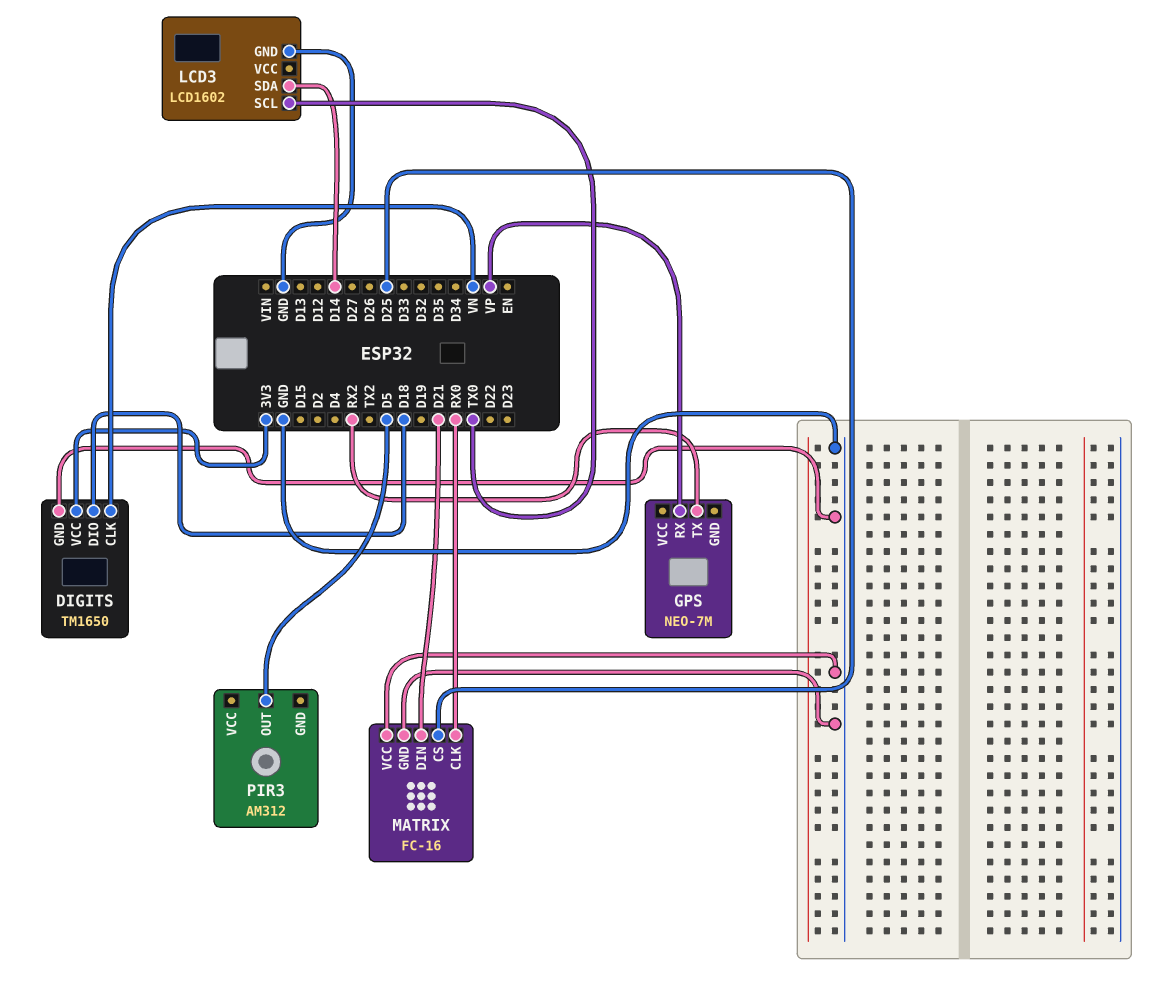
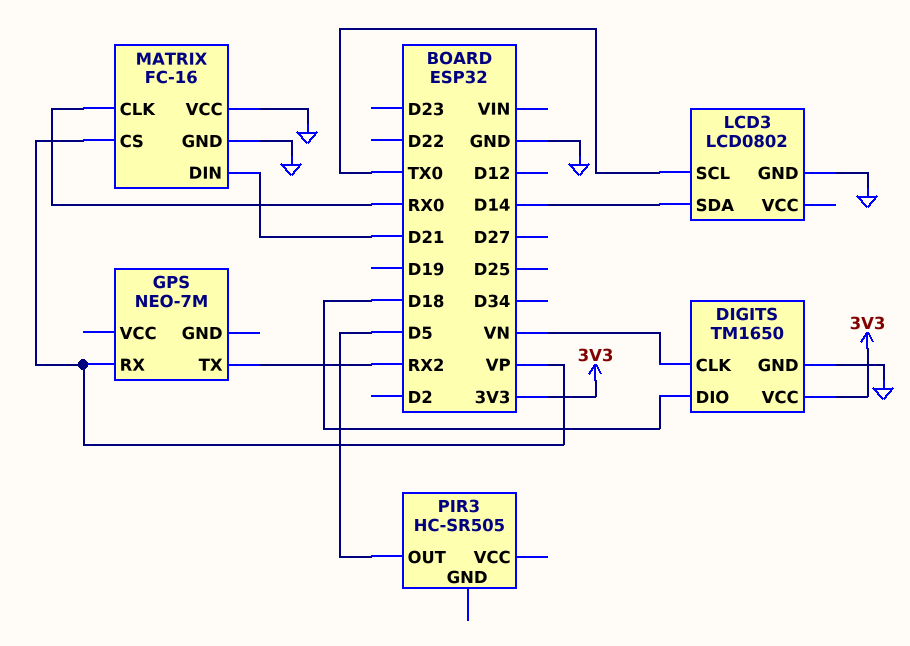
LCD3: LCD1602 -> LCD0802
MATRIX pin CS: D25 -> VP
PIR3: AM312 -> HC-SR505

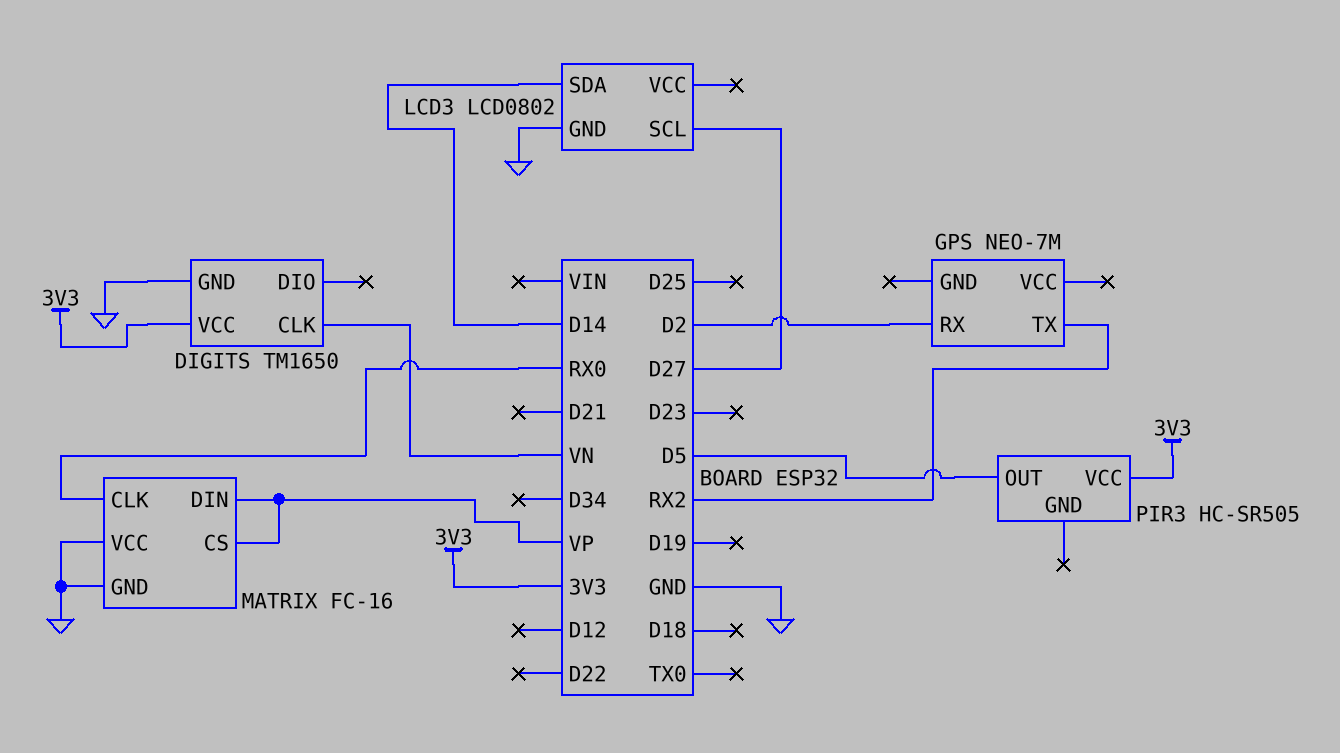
DIGITS pin DIO: D18 -> none
GPS pin RX: VP -> D2
LCD3 pin SCL: TX0 -> D27
MATRIX pin DIN: D21 -> VP
PIR3 pin VCC: none -> 3V3

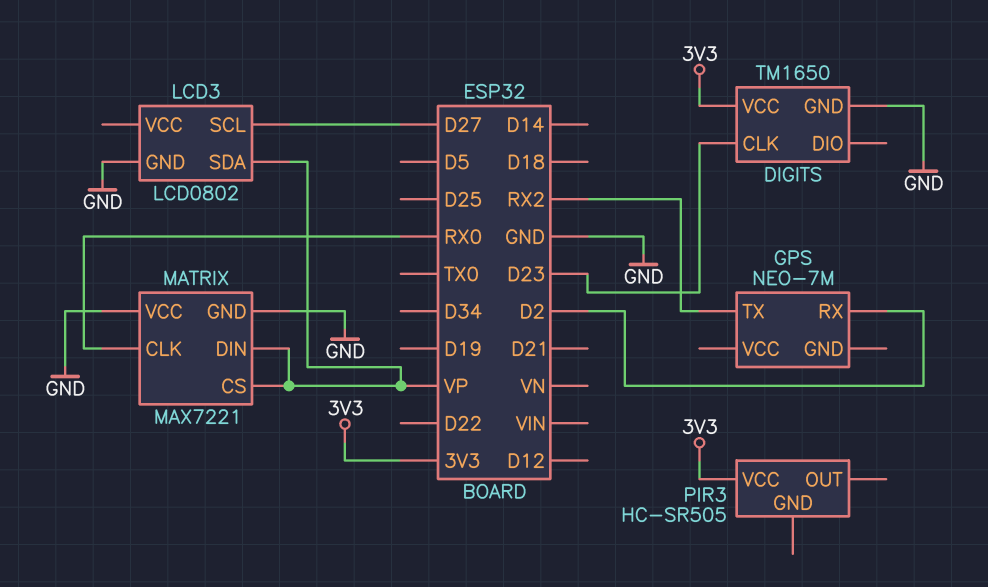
DIGITS pin CLK: VN -> D23
LCD3 pin SDA: D14 -> VP
MATRIX: FC-16 -> MAX7221
PIR3 pin OUT: D5 -> none

